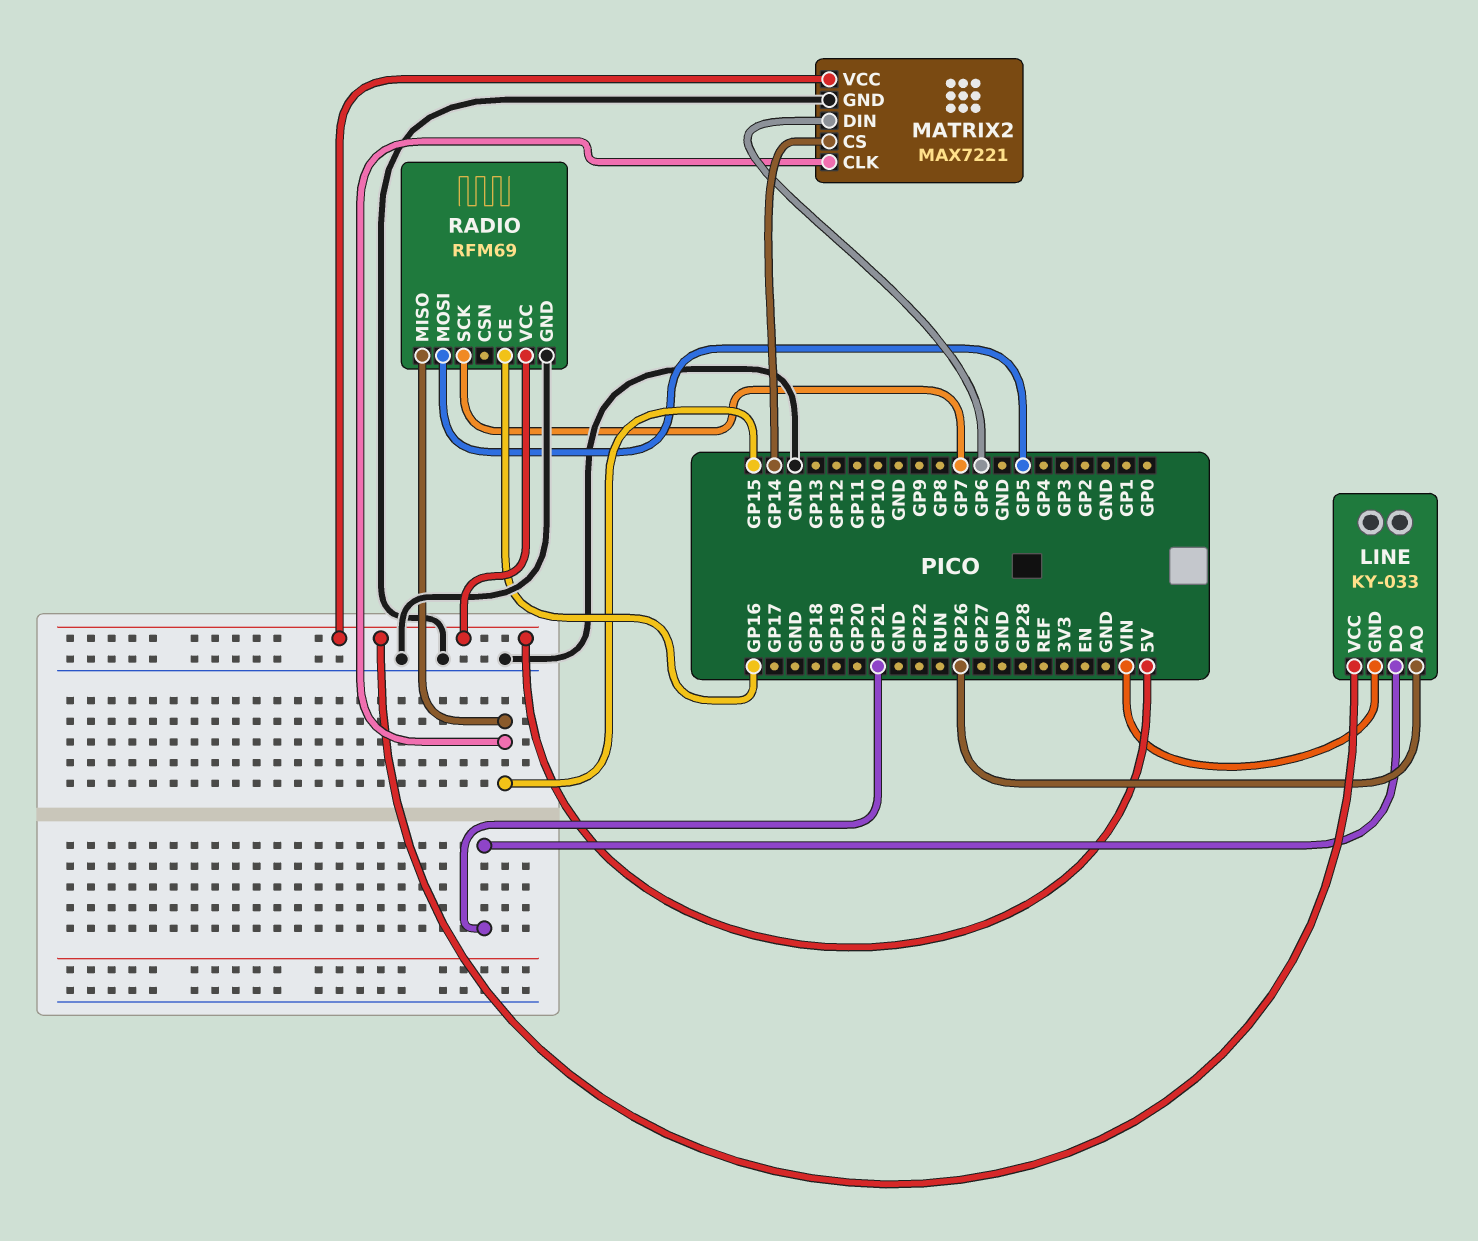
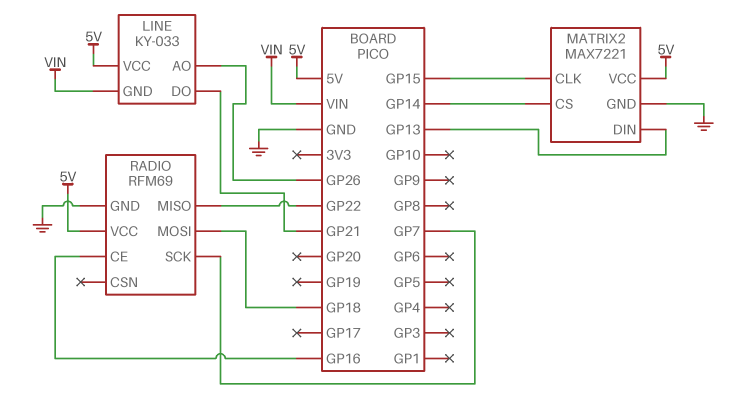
MATRIX2 pin DIN: GP6 -> GP13
RADIO pin MISO: GP15 -> GP22
RADIO pin MOSI: GP5 -> GP18

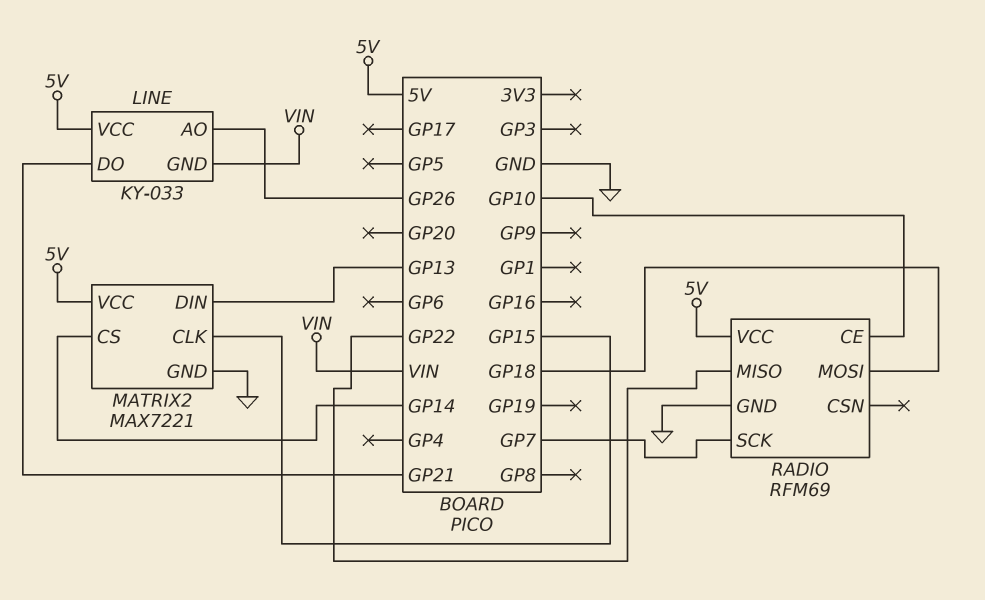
RADIO pin CE: GP16 -> GP10

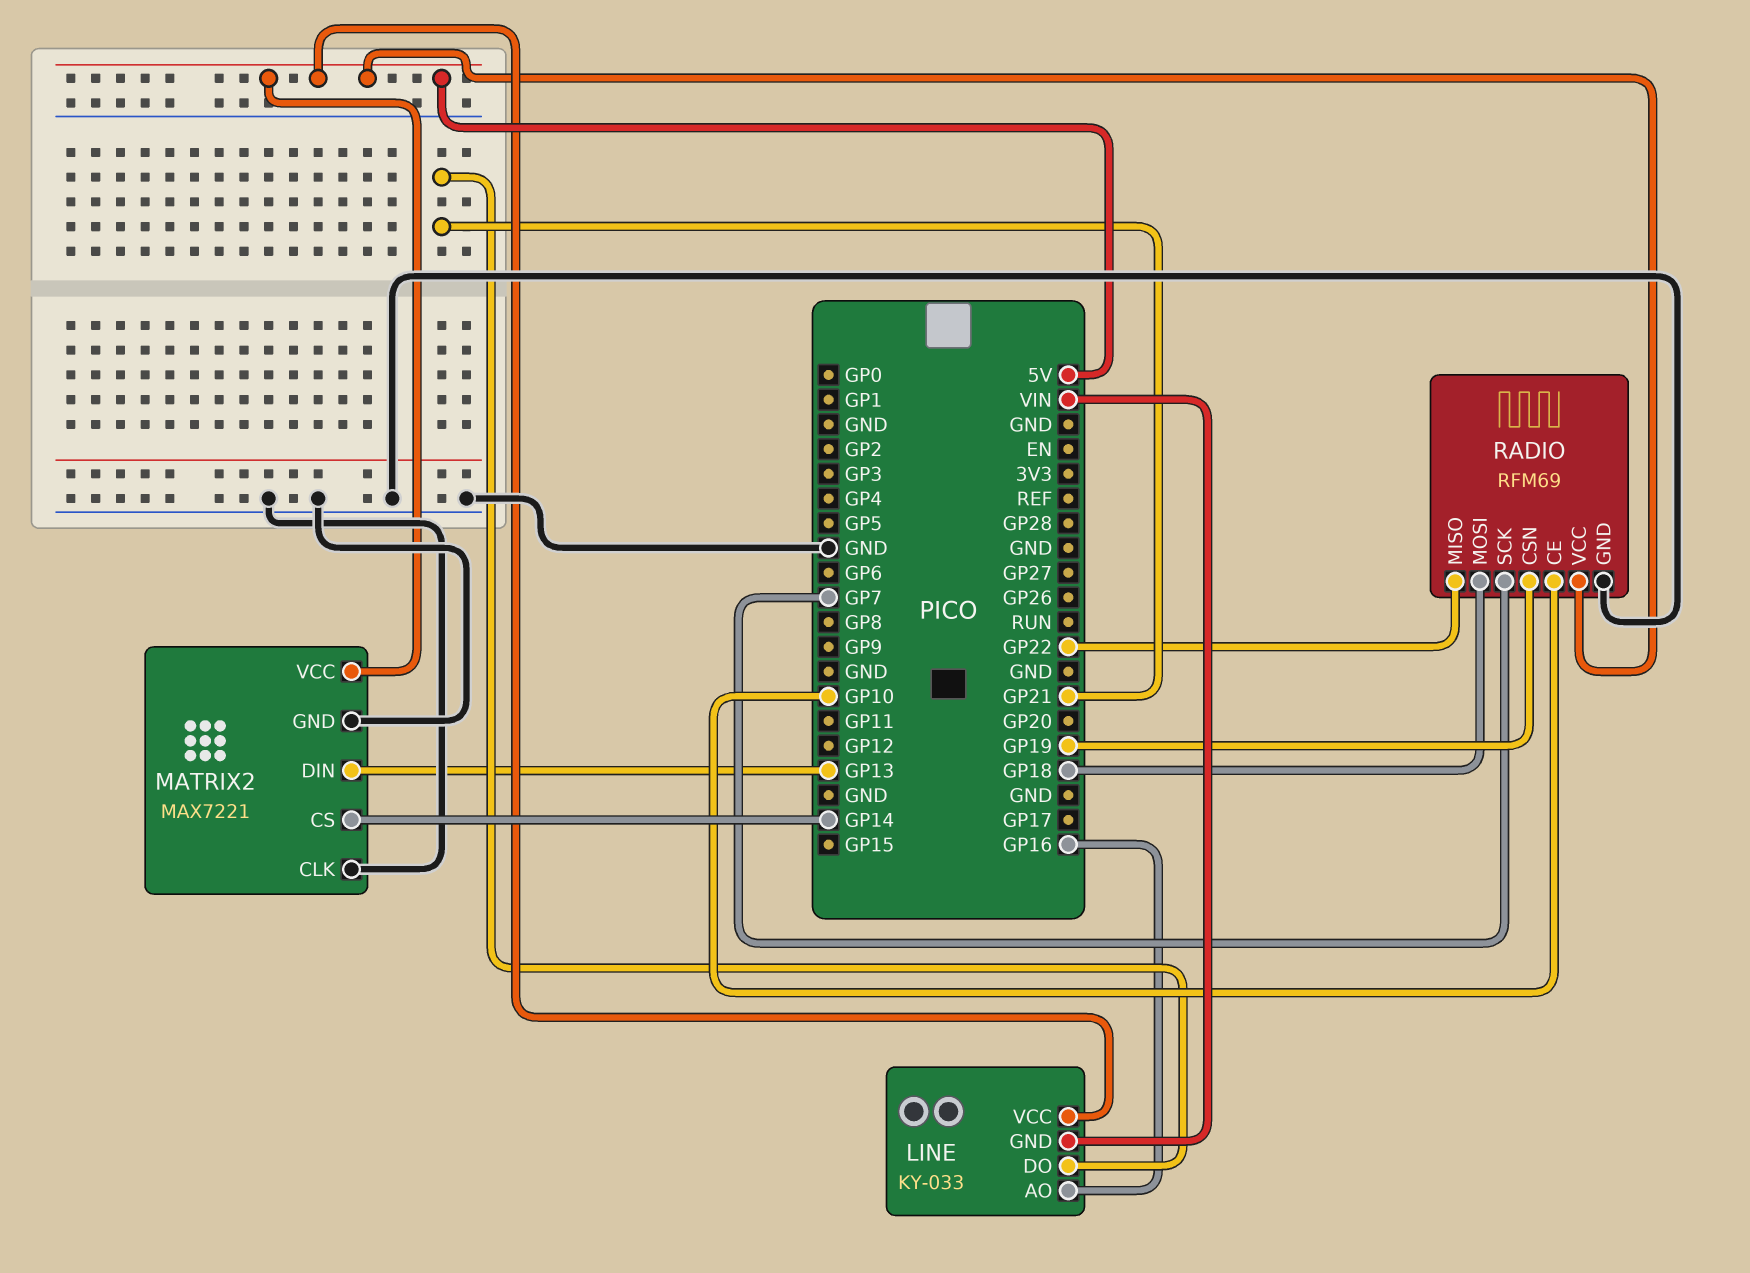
LINE pin AO: GP26 -> GP16
MATRIX2 pin CLK: GP15 -> GND
RADIO pin CSN: none -> GP19

